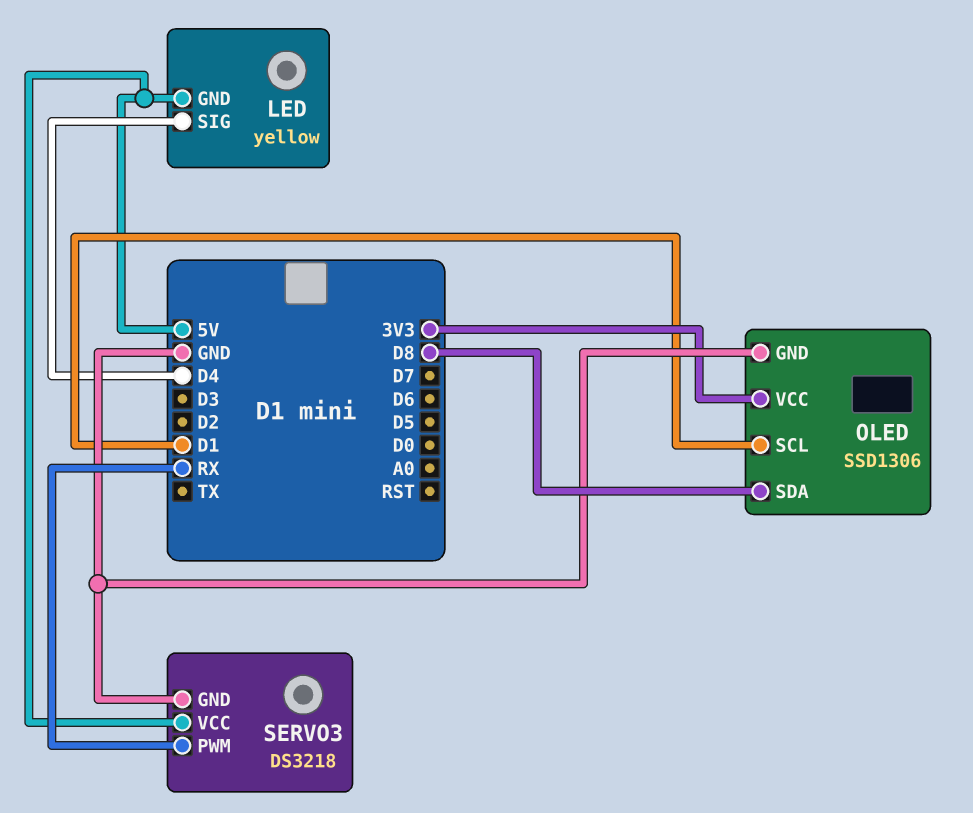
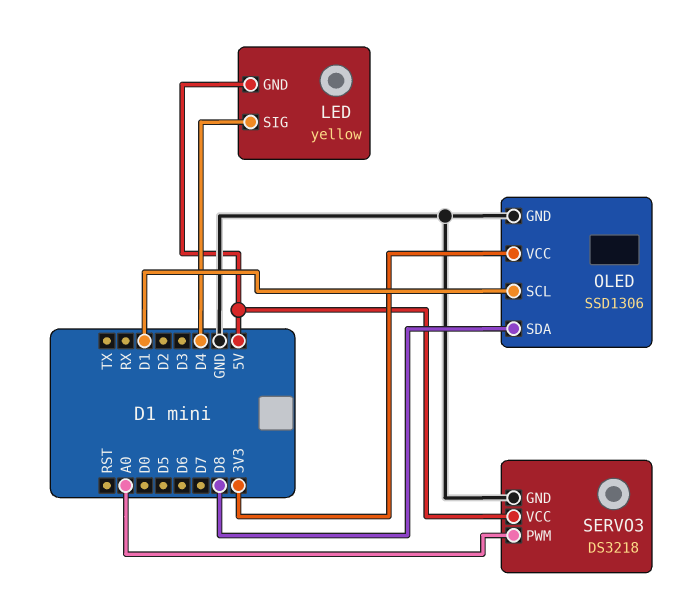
SERVO3 pin PWM: RX -> A0

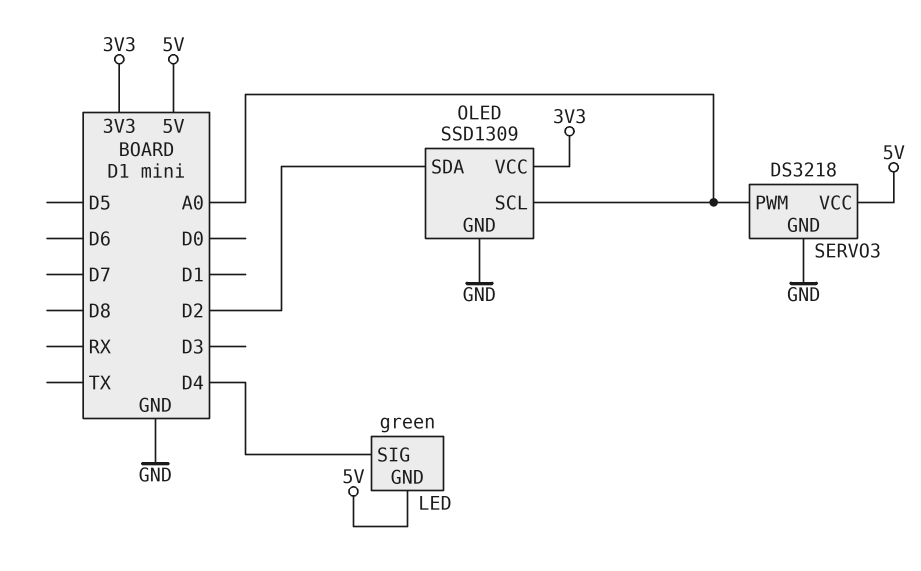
LED: yellow -> green
OLED: SSD1306 -> SSD1309
OLED pin SCL: D1 -> A0
OLED pin SDA: D8 -> D2

